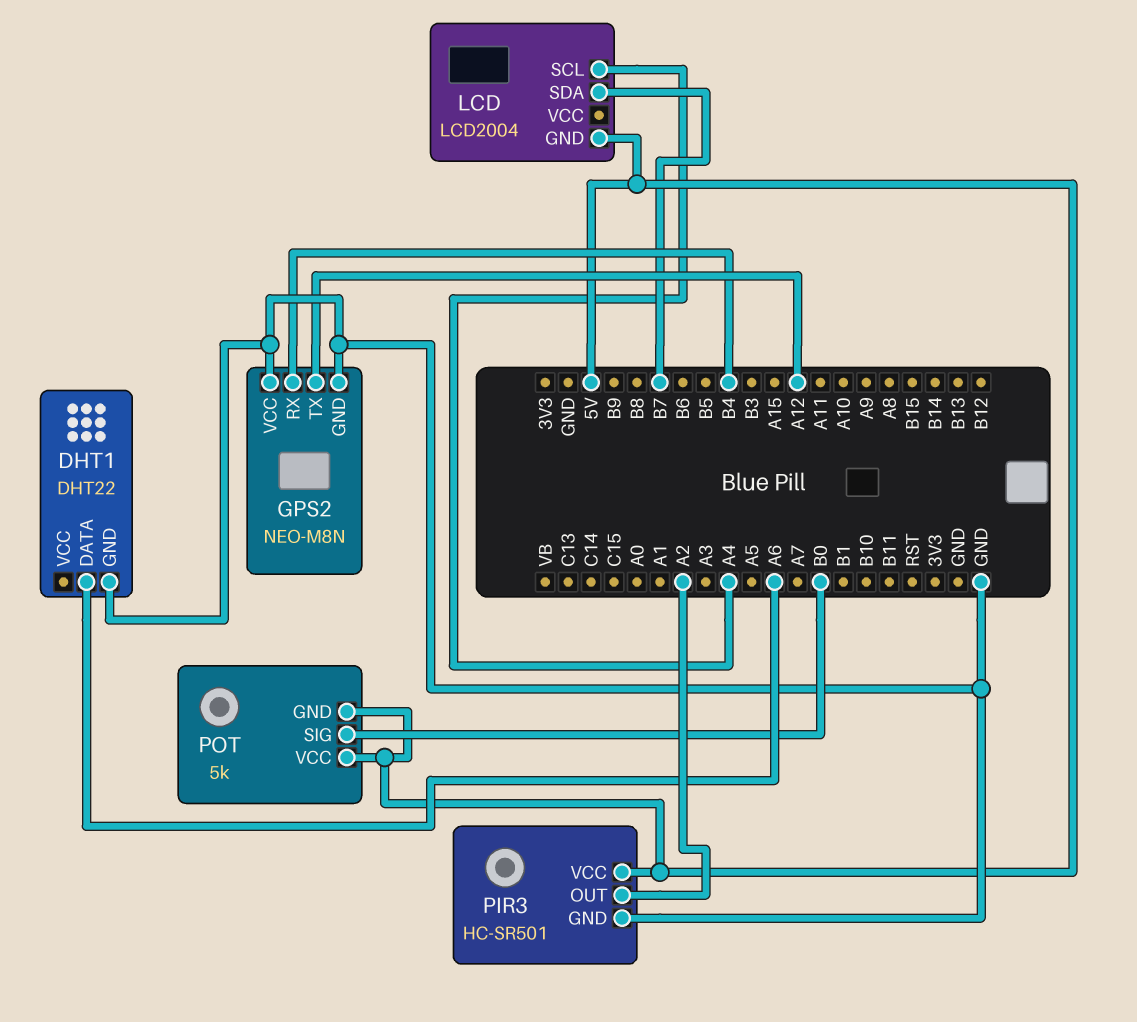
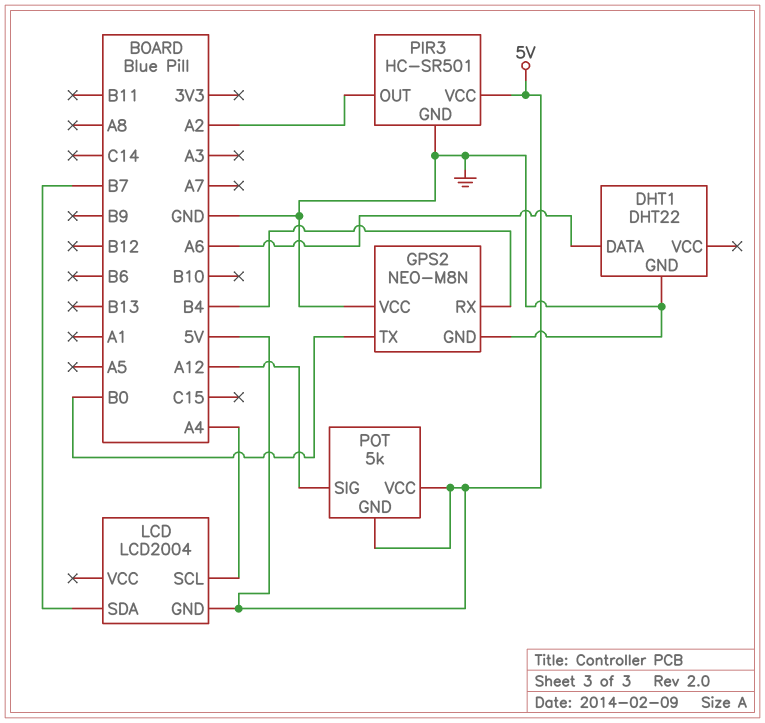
GPS2 pin TX: A12 -> B0
POT pin SIG: B0 -> A12

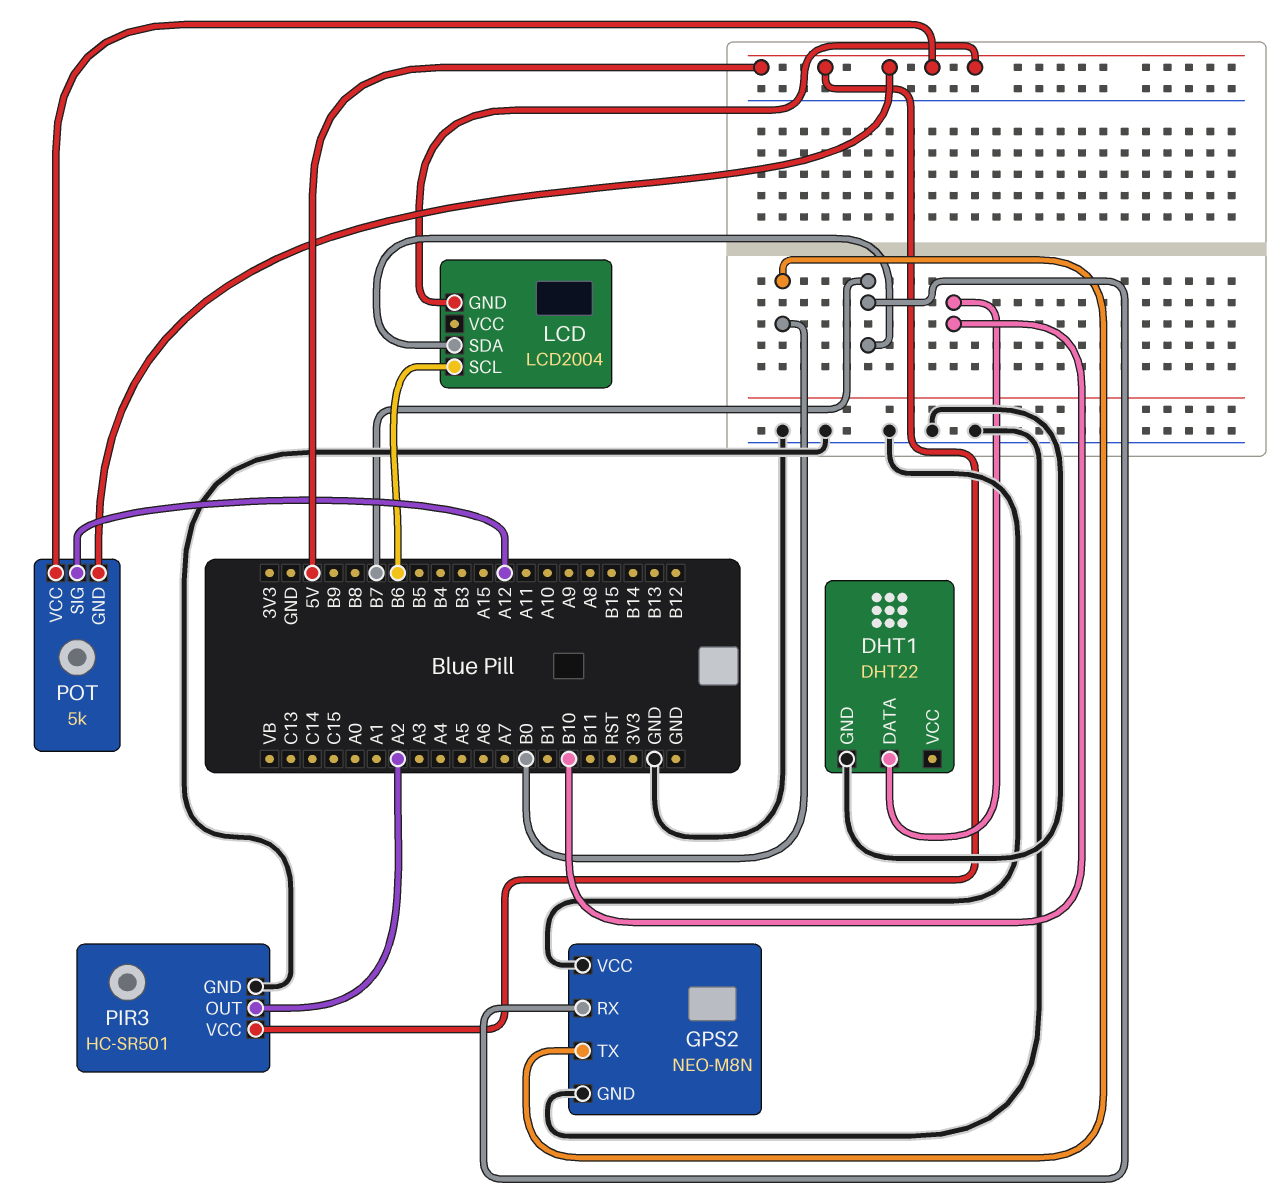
DHT1 pin DATA: A6 -> B10
GPS2 pin RX: B4 -> B7
LCD pin SCL: A4 -> B6

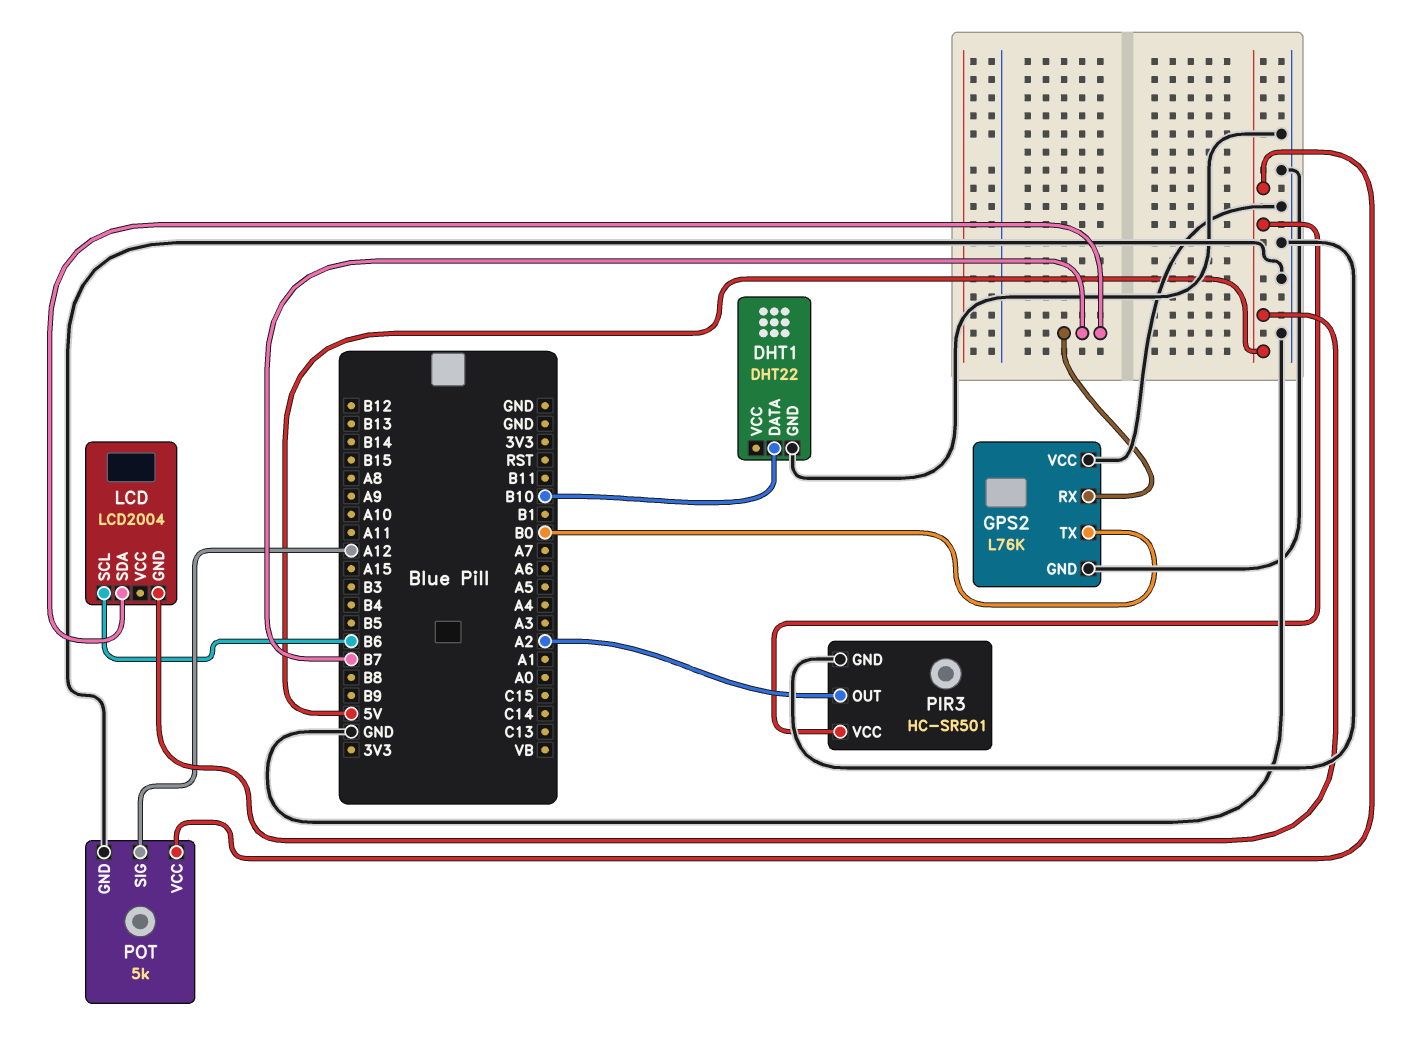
GPS2: NEO-M8N -> L76K
POT pin GND: 5V -> GND

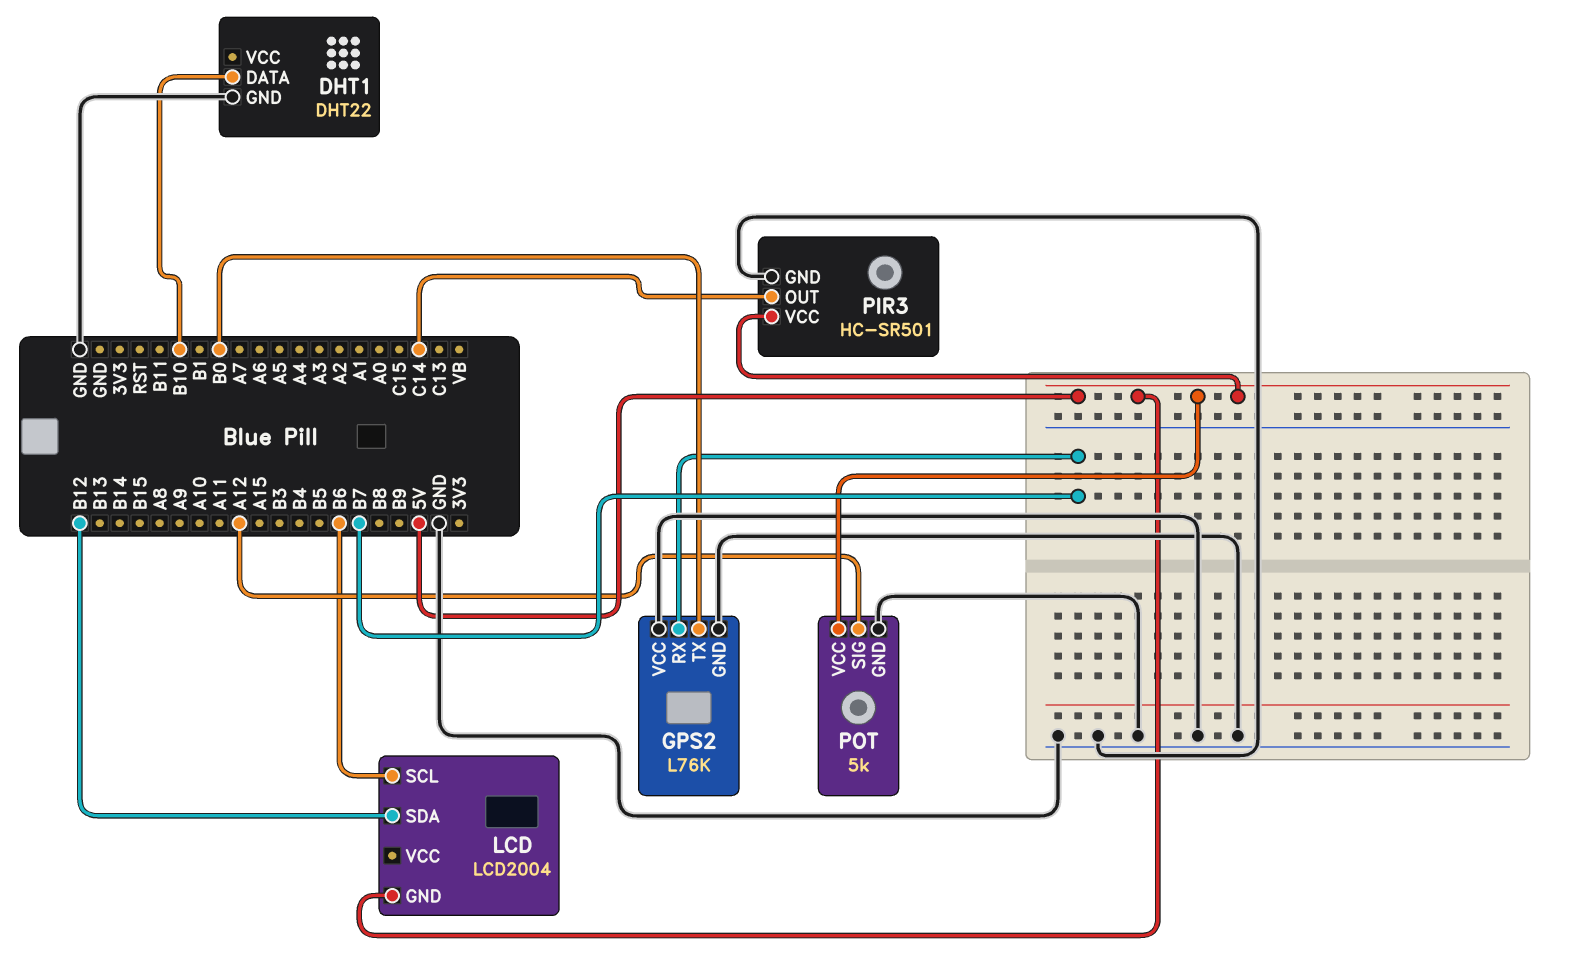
LCD pin SDA: B7 -> B12
PIR3 pin OUT: A2 -> C14

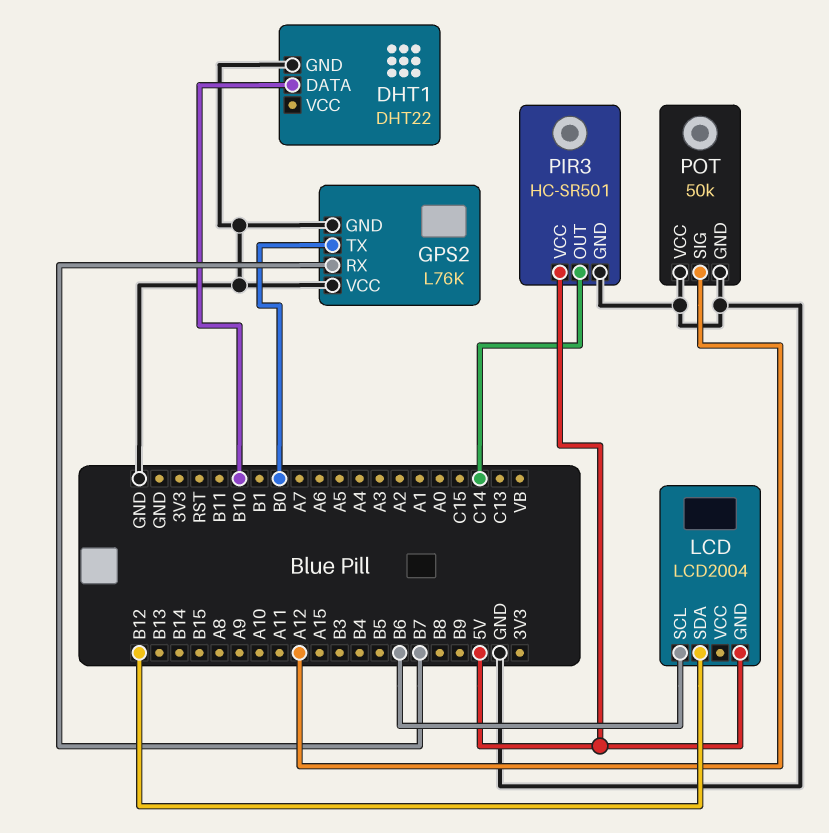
POT: 5k -> 50k
POT pin VCC: 5V -> GND

